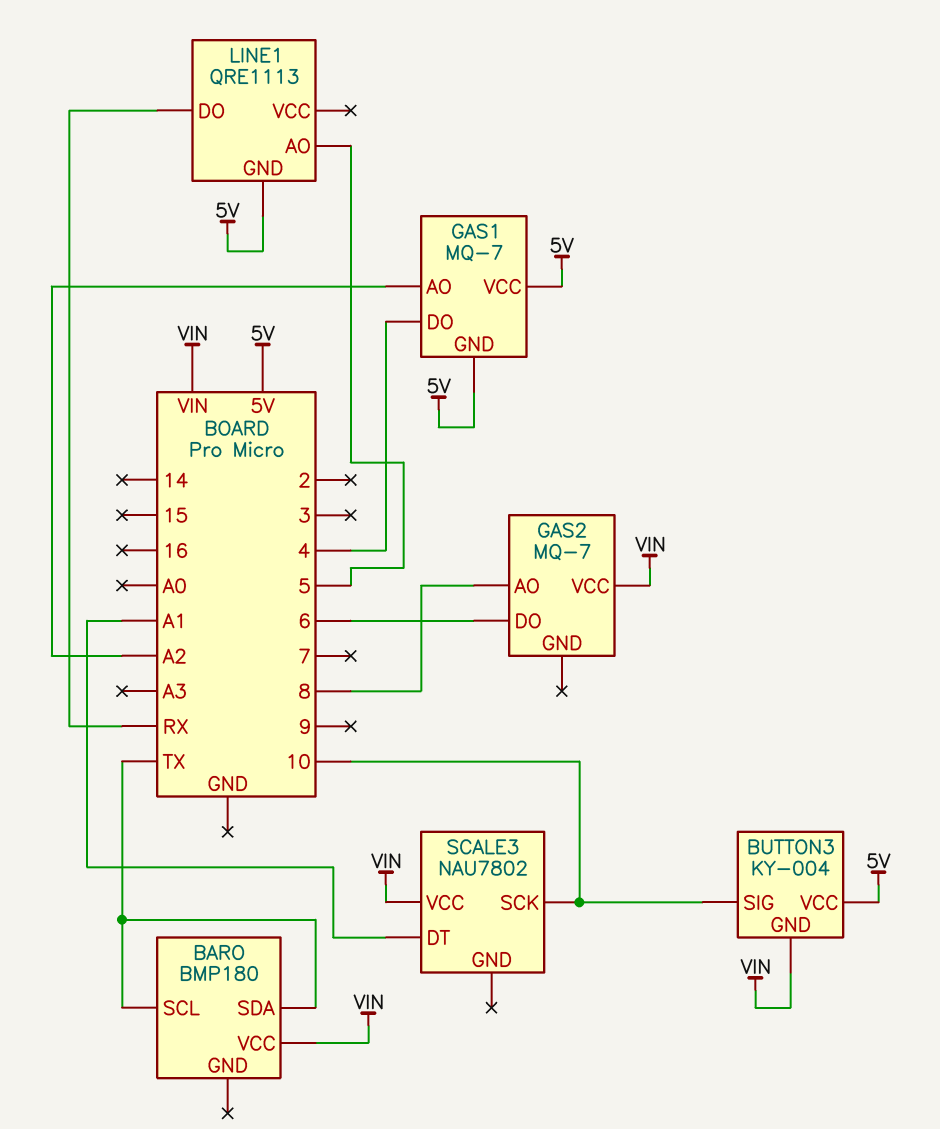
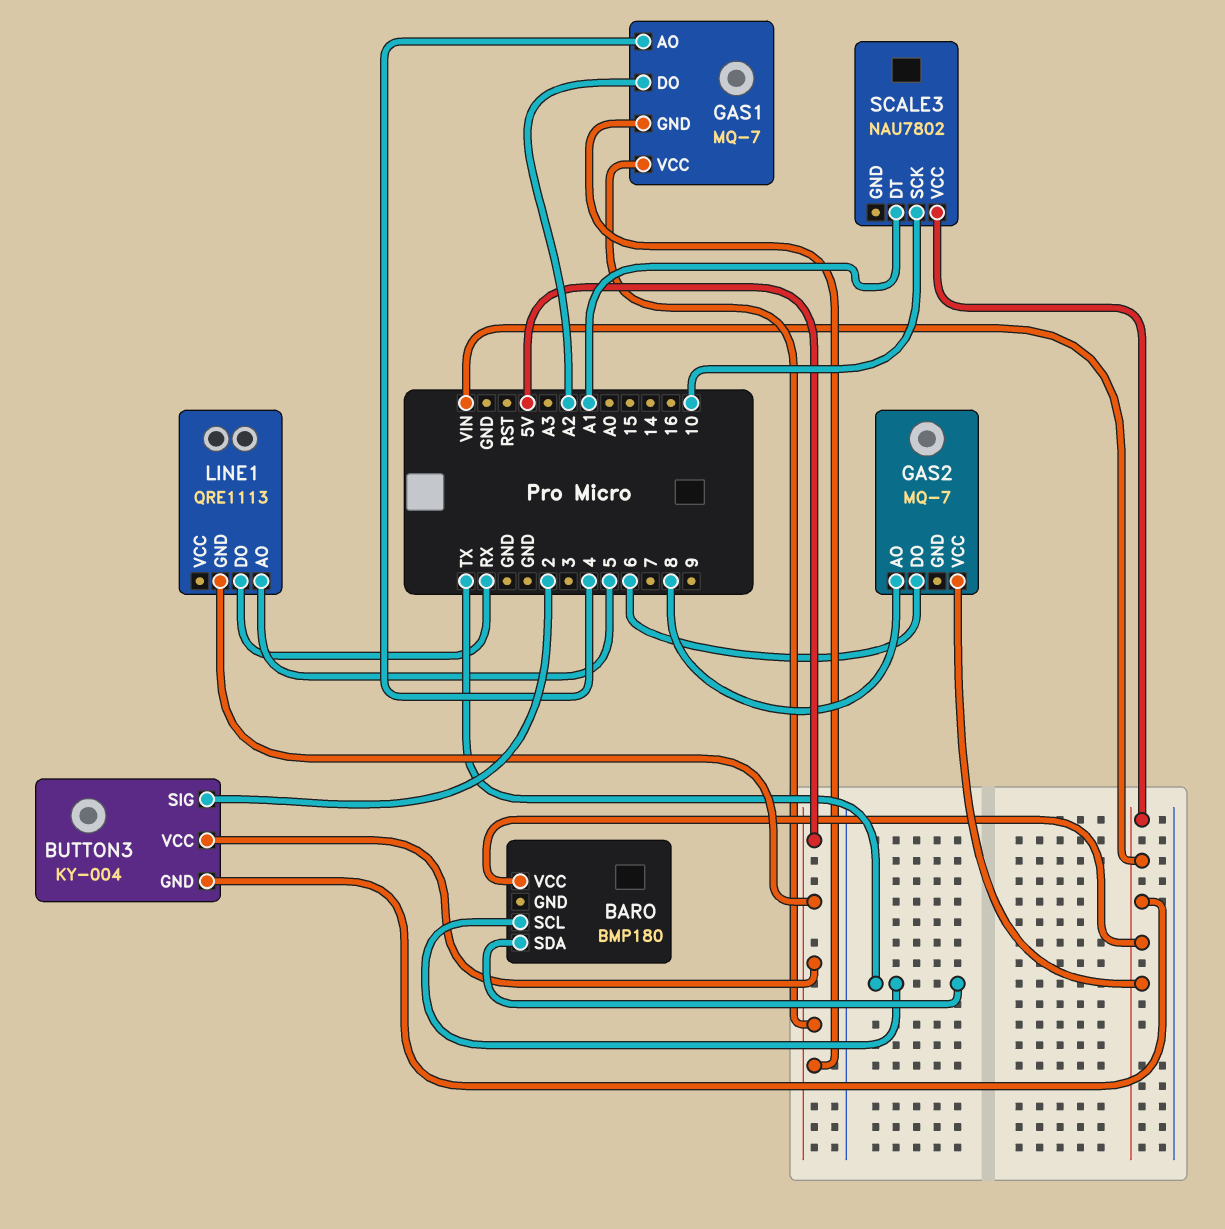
BUTTON3 pin SIG: 10 -> 2
GAS1 pin AO: A2 -> 4
GAS1 pin DO: 4 -> A2

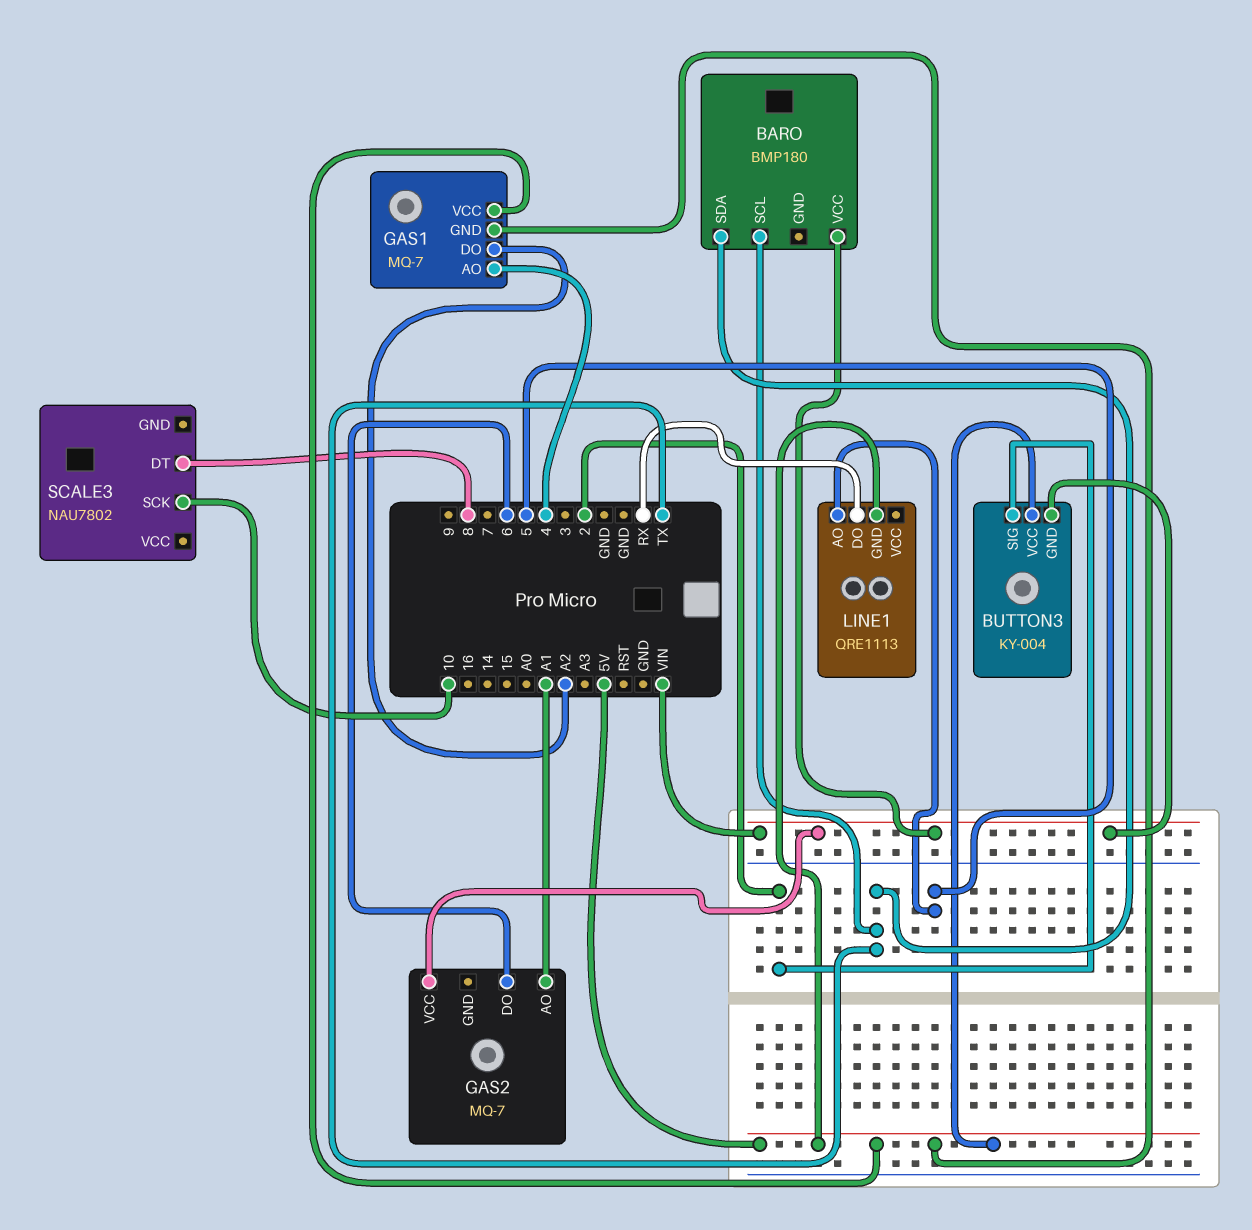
GAS2 pin AO: 8 -> A1
SCALE3 pin DT: A1 -> 8
SCALE3 pin VCC: VIN -> none

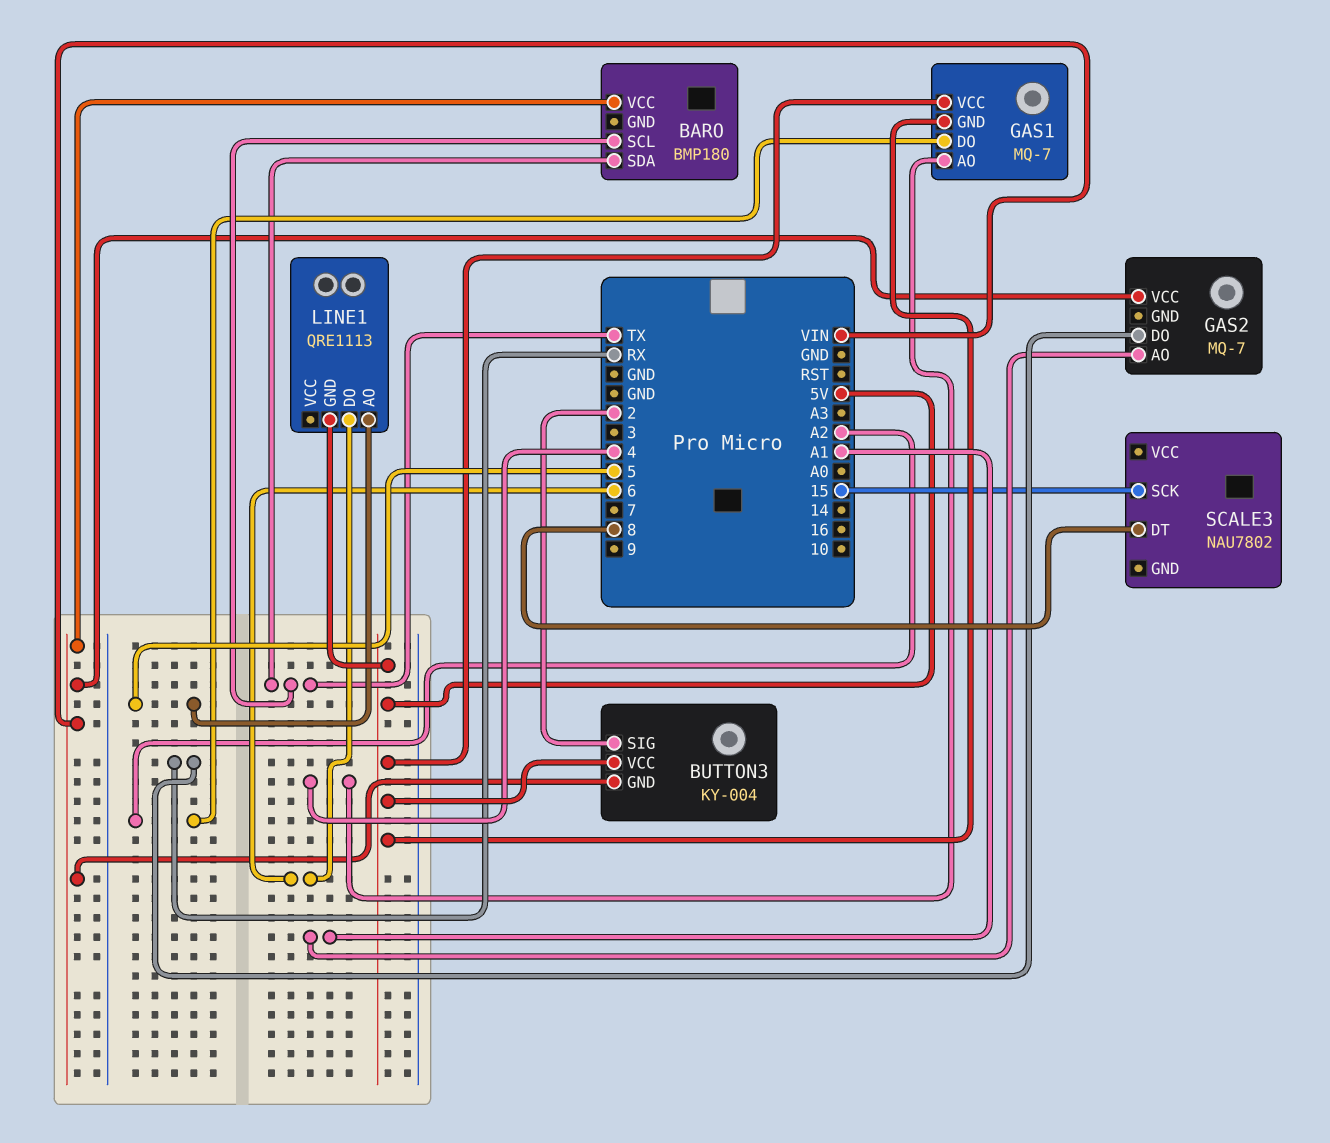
GAS2 pin DO: 6 -> RX
LINE1 pin DO: RX -> 6
SCALE3 pin SCK: 10 -> 15

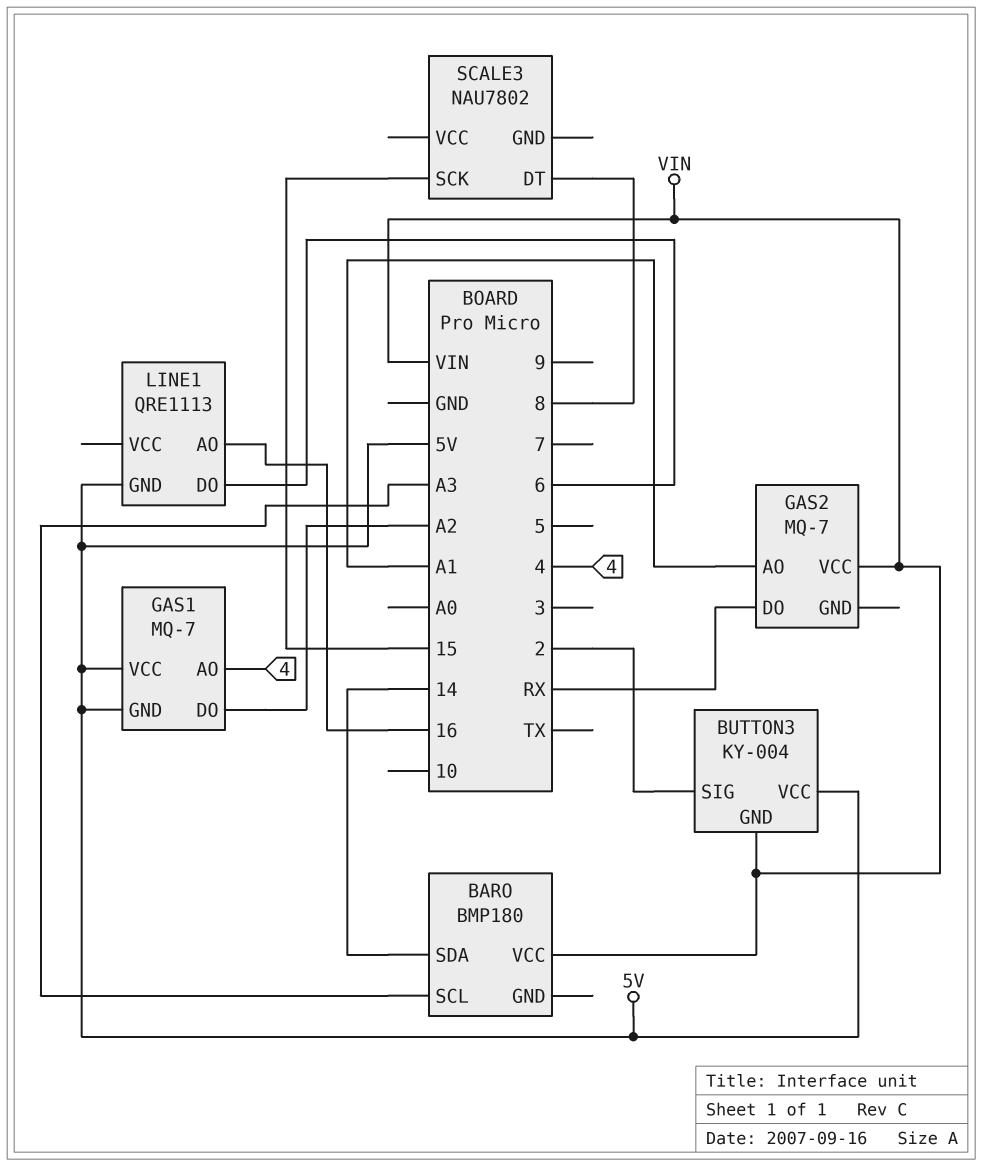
BARO pin SCL: TX -> A3
BARO pin SDA: TX -> 14
LINE1 pin AO: 5 -> 16

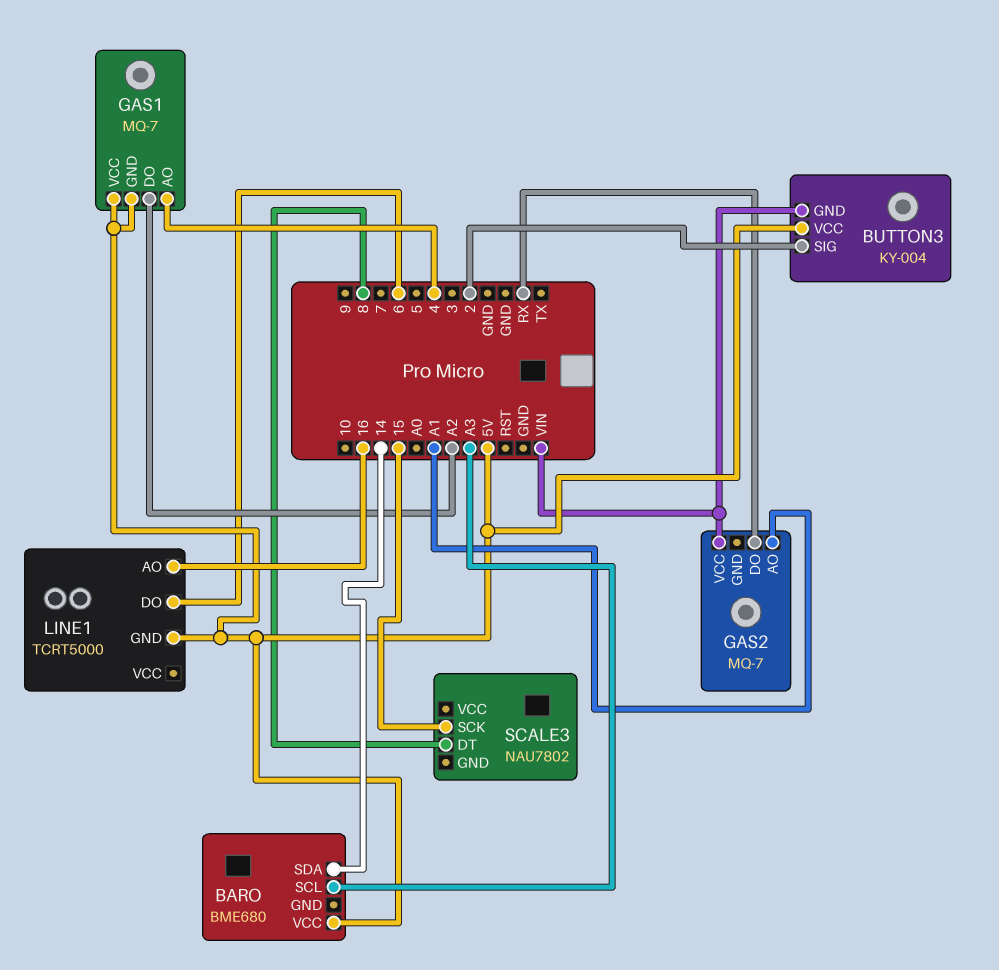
BARO: BMP180 -> BME680
BARO pin VCC: VIN -> 5V
LINE1: QRE1113 -> TCRT5000

